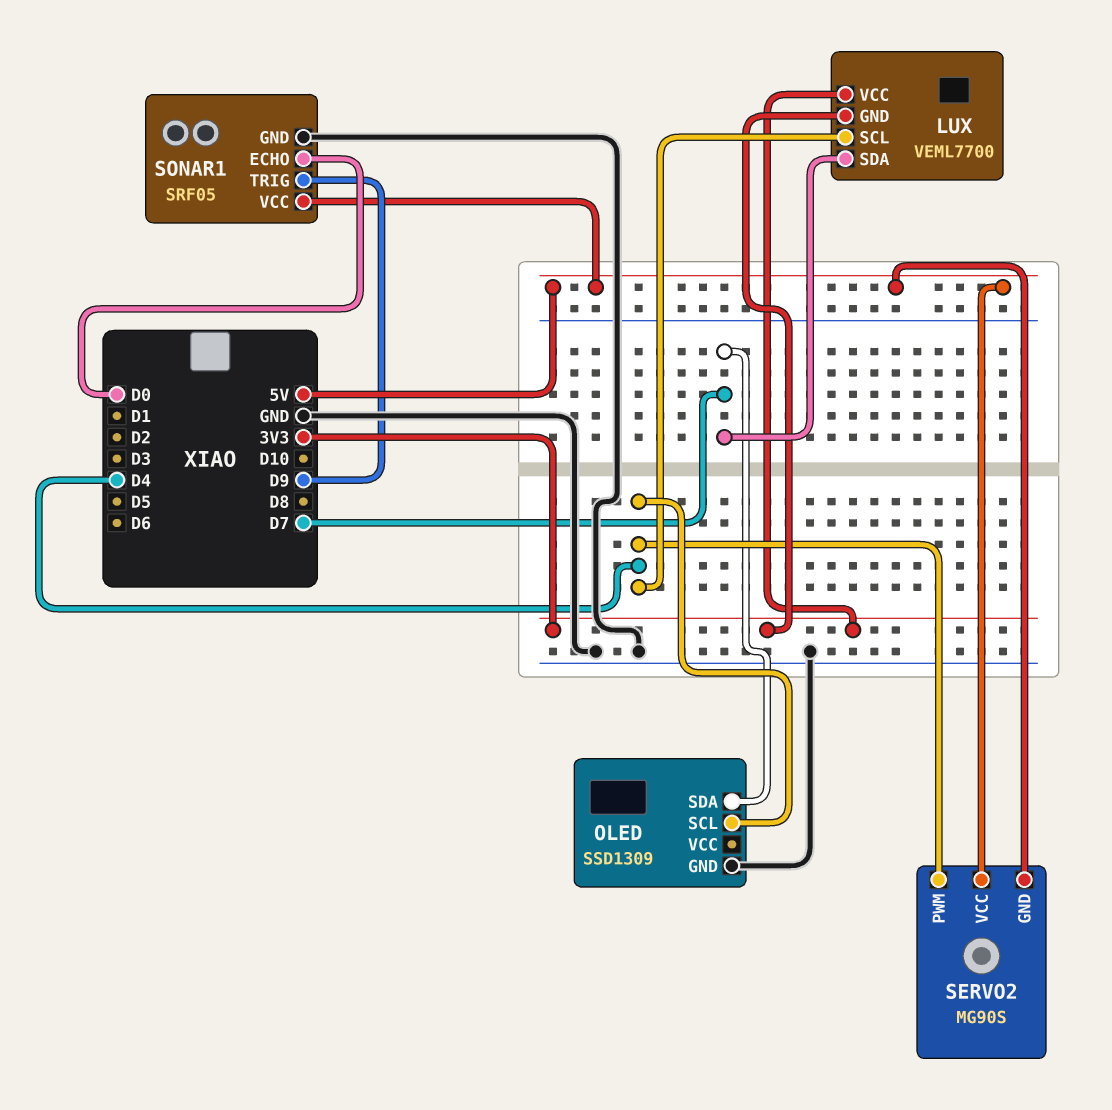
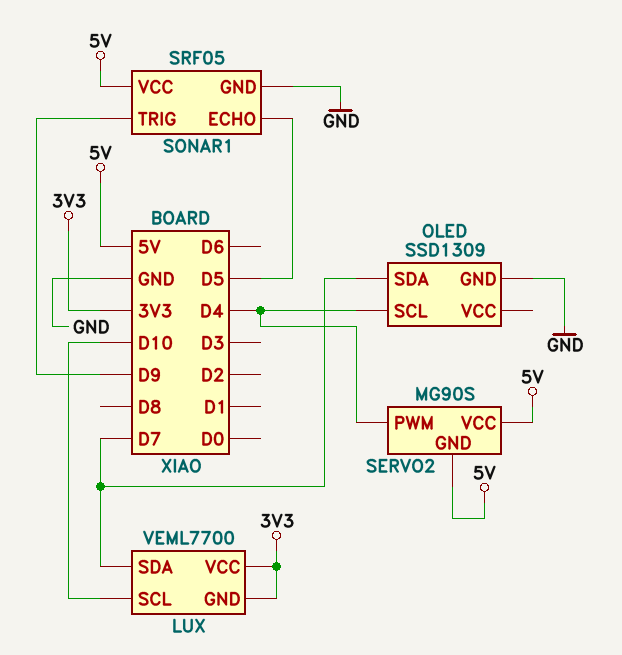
LUX pin SCL: D4 -> D10
SONAR1 pin ECHO: D0 -> D5

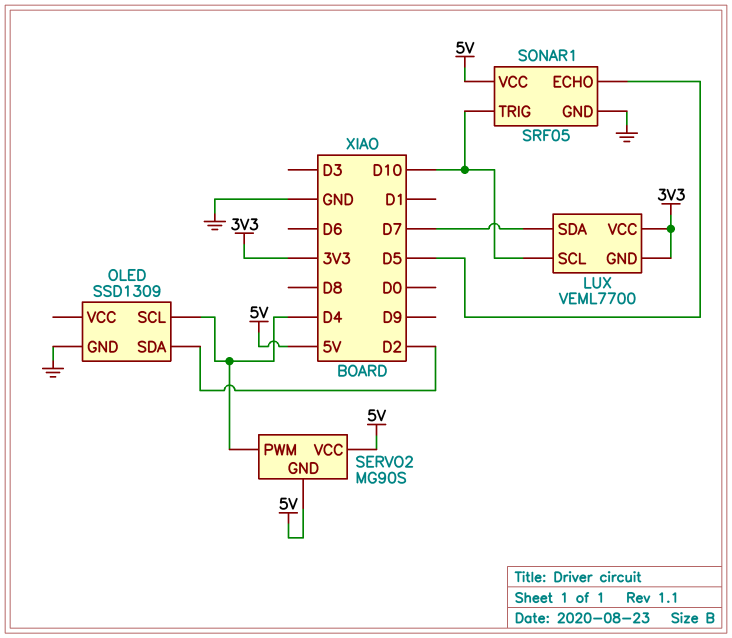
OLED pin SDA: D7 -> D2
SONAR1 pin TRIG: D9 -> D10

